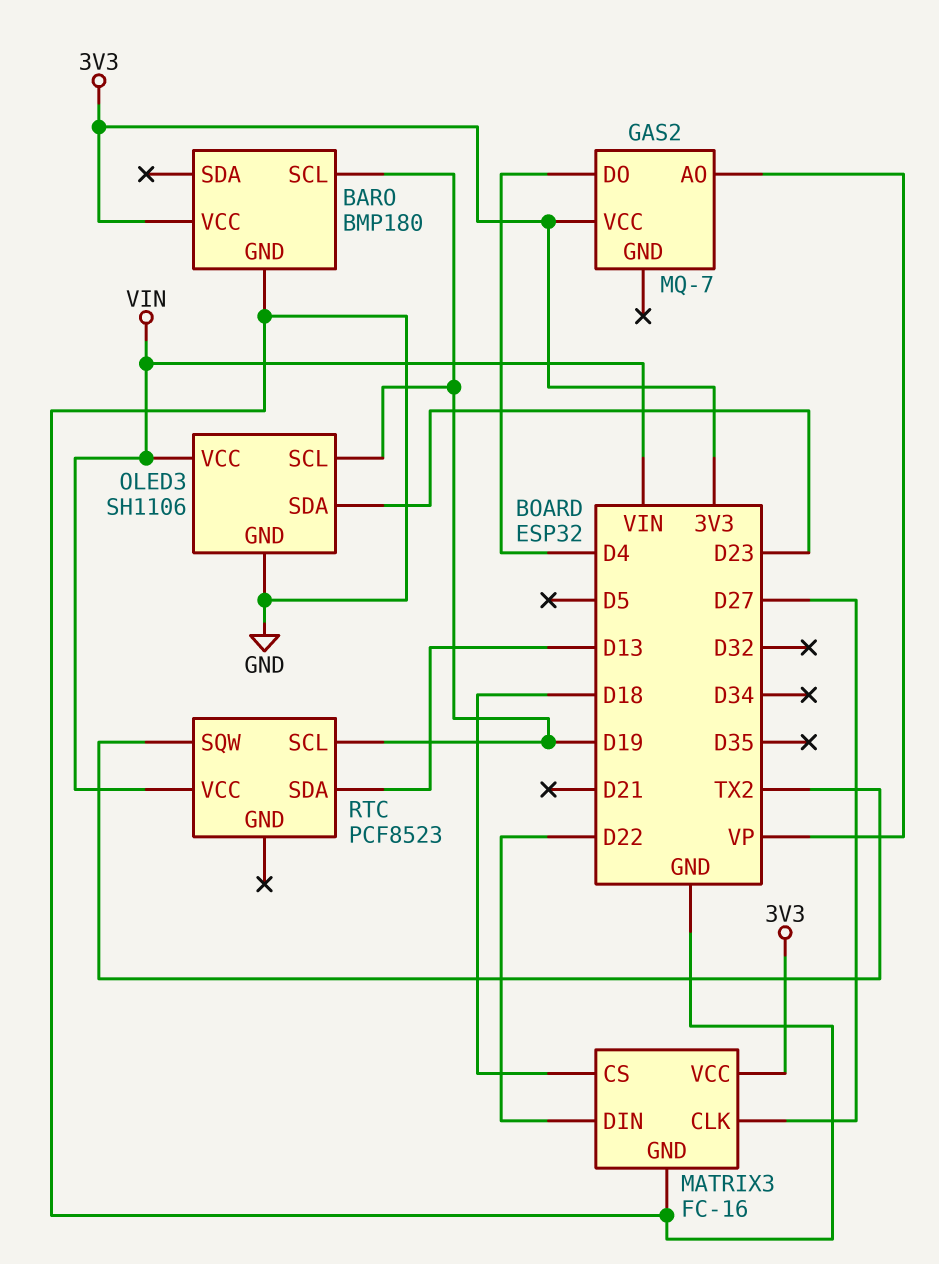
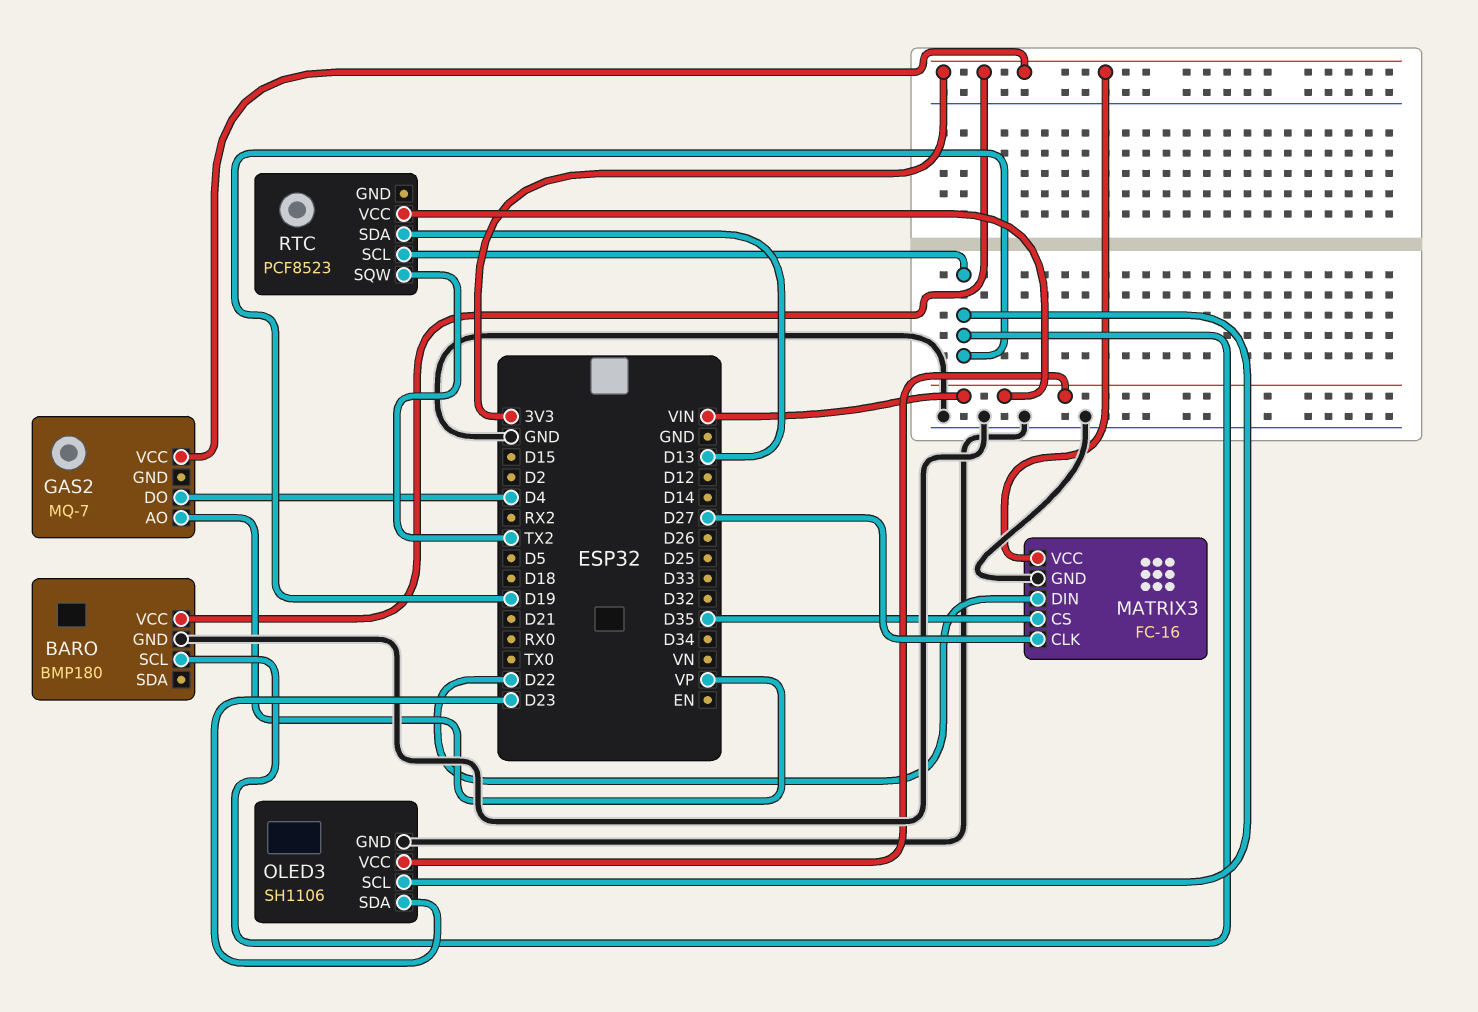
MATRIX3 pin CS: D18 -> D35

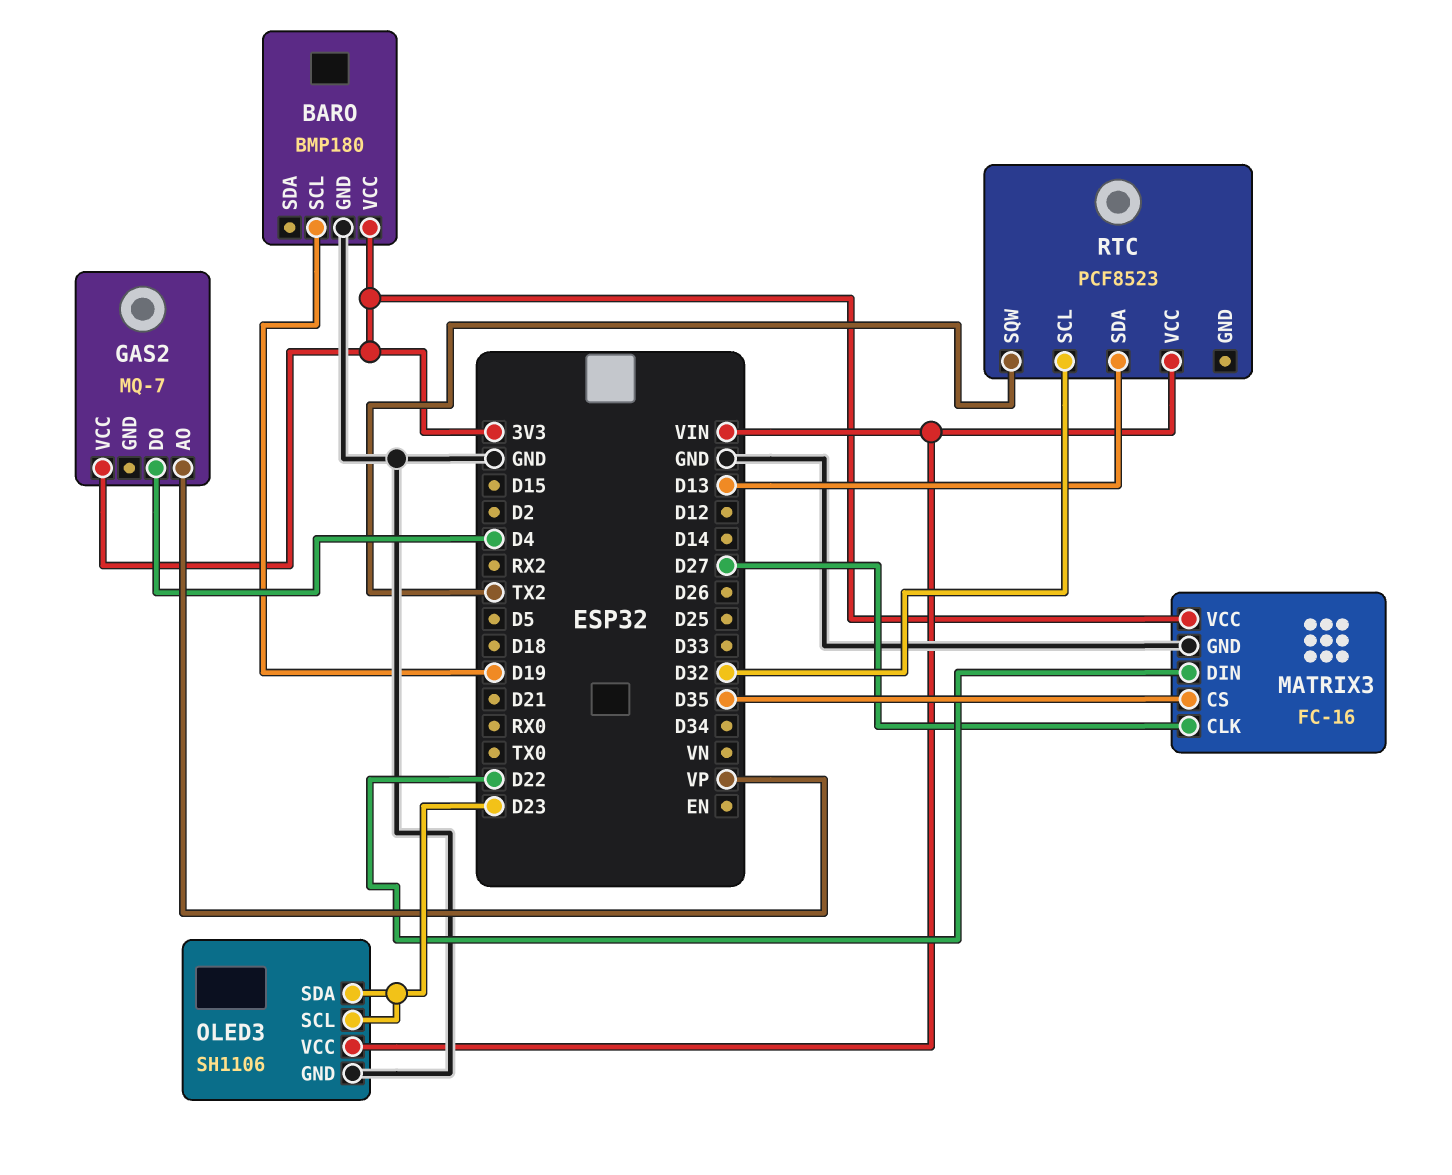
OLED3 pin SCL: D19 -> D23
RTC pin SCL: D19 -> D32

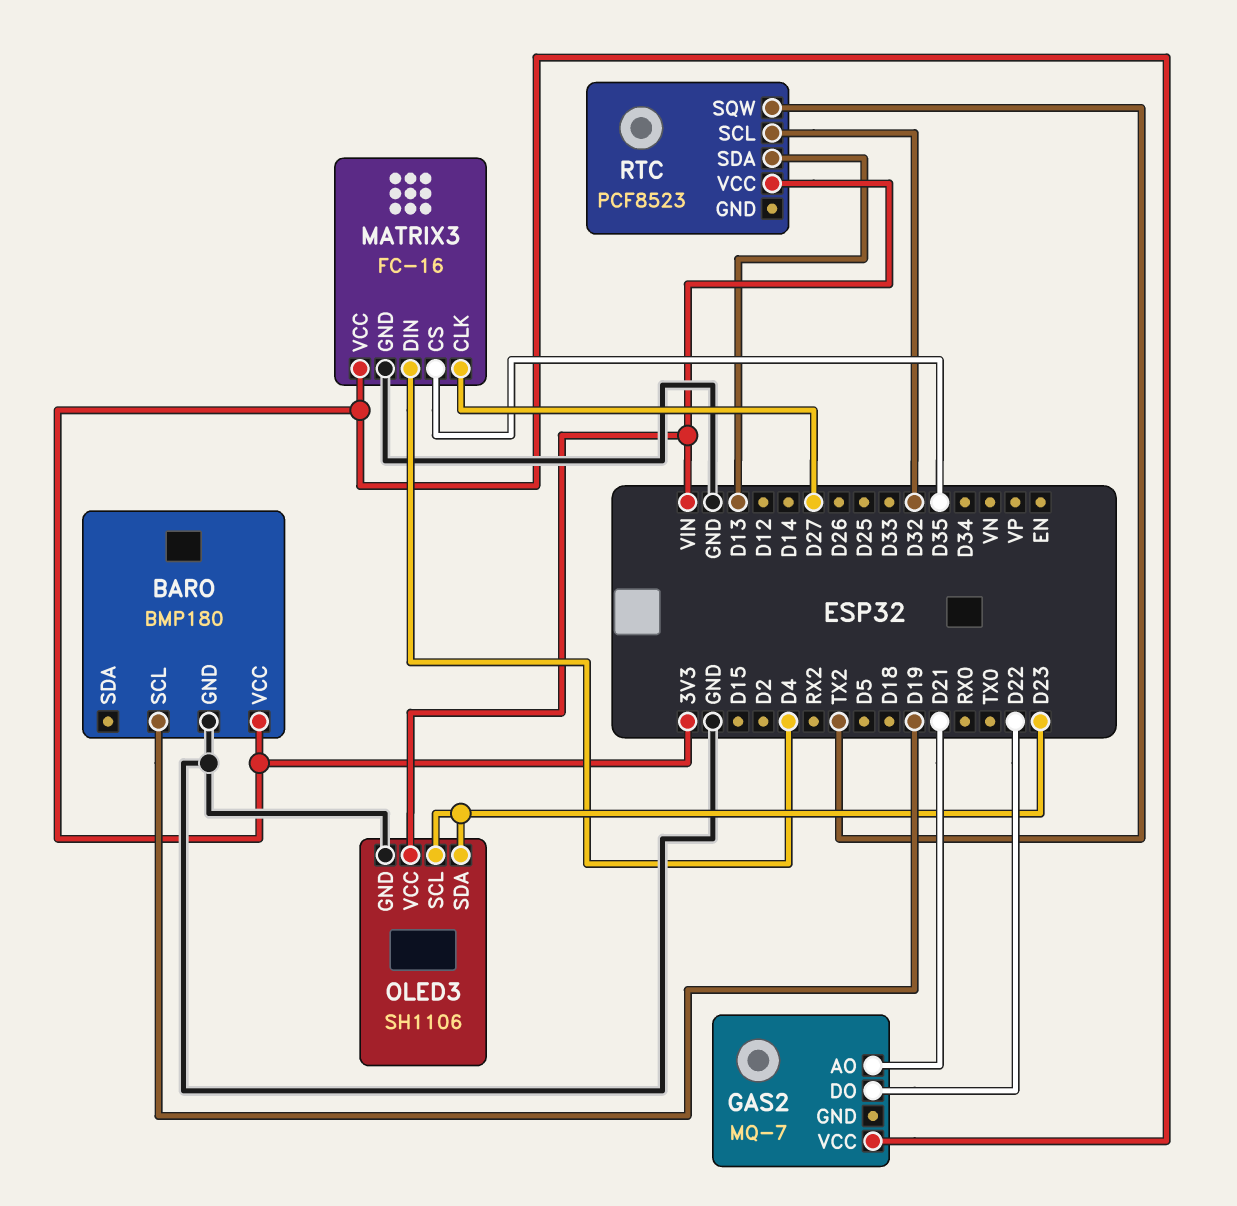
GAS2 pin AO: VP -> D21
GAS2 pin DO: D4 -> D22
MATRIX3 pin DIN: D22 -> D4

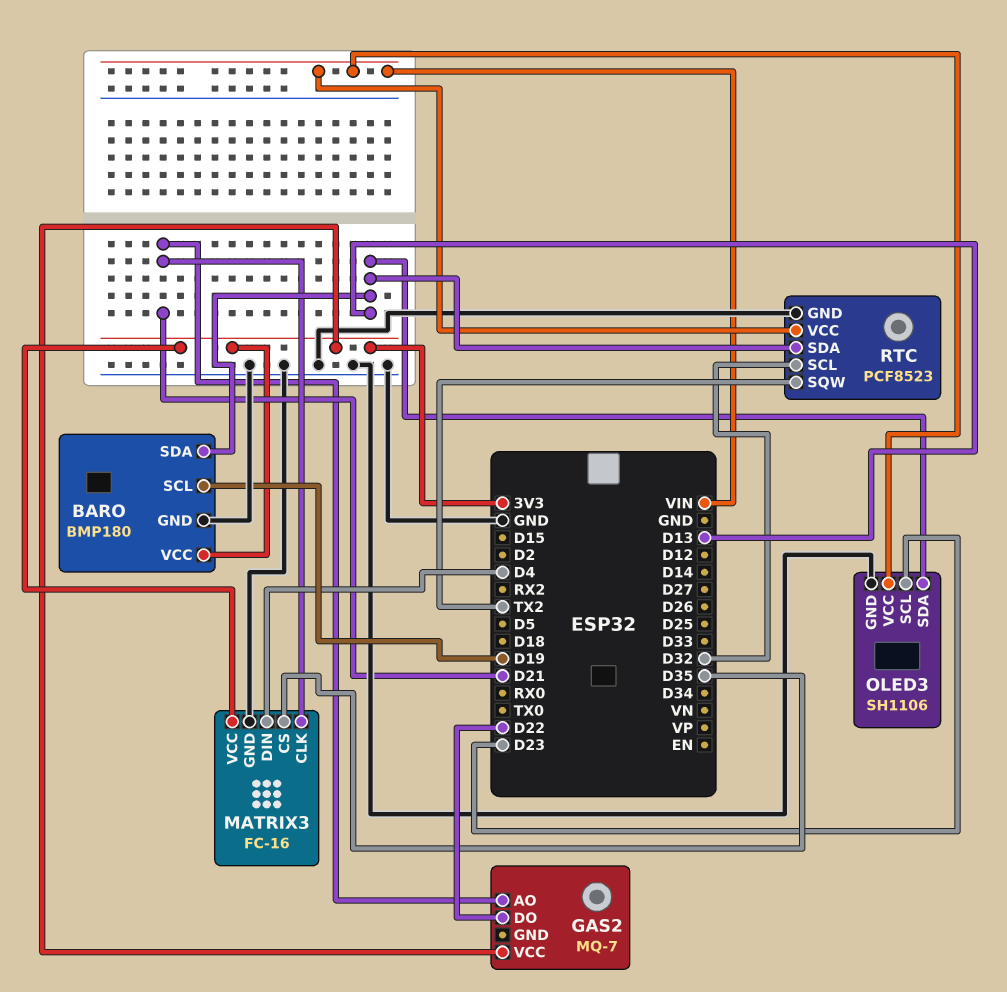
BARO pin SDA: none -> D13
MATRIX3 pin CLK: D27 -> D21
OLED3 pin SDA: D23 -> D13
RTC pin GND: none -> GND

